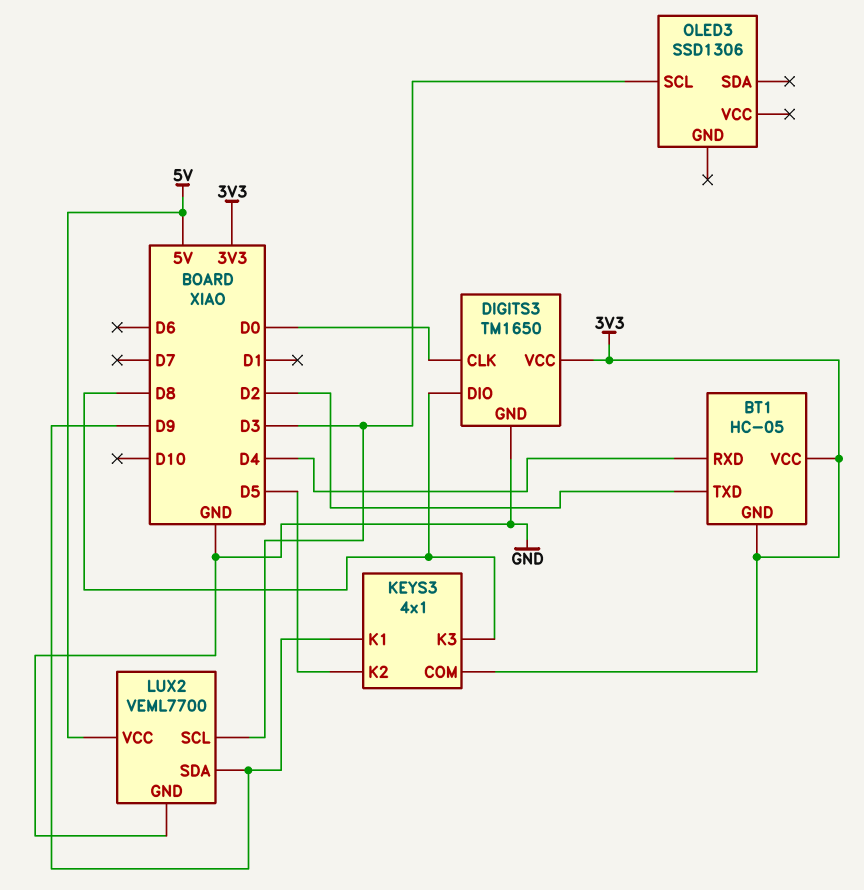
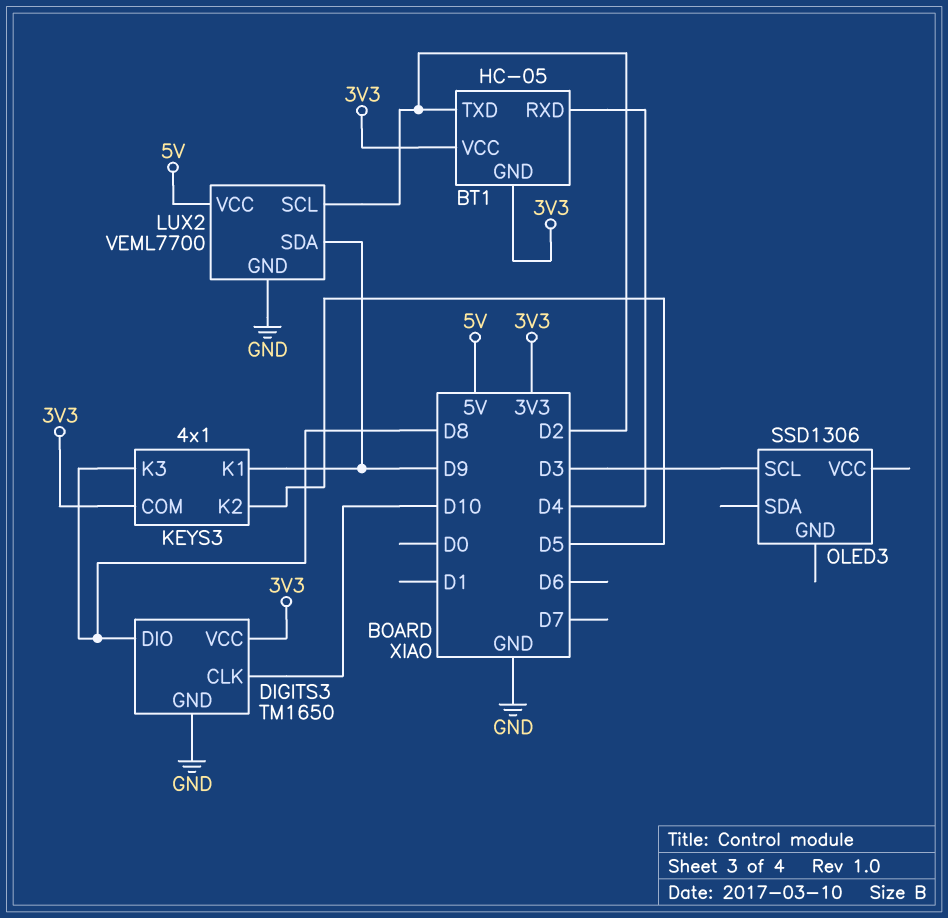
DIGITS3 pin CLK: D0 -> D10
LUX2 pin SCL: D3 -> D2

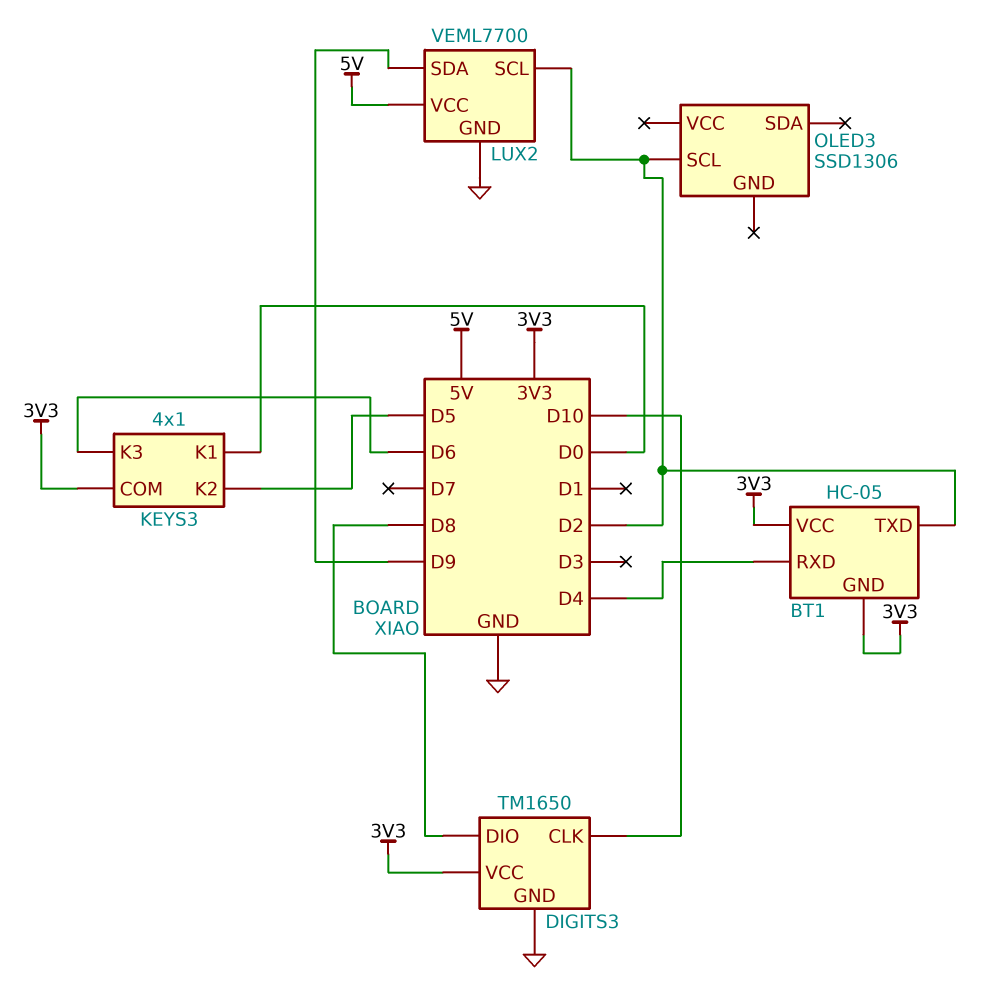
KEYS3 pin K1: D9 -> D0
KEYS3 pin K3: D8 -> D6
OLED3 pin SCL: D3 -> D2

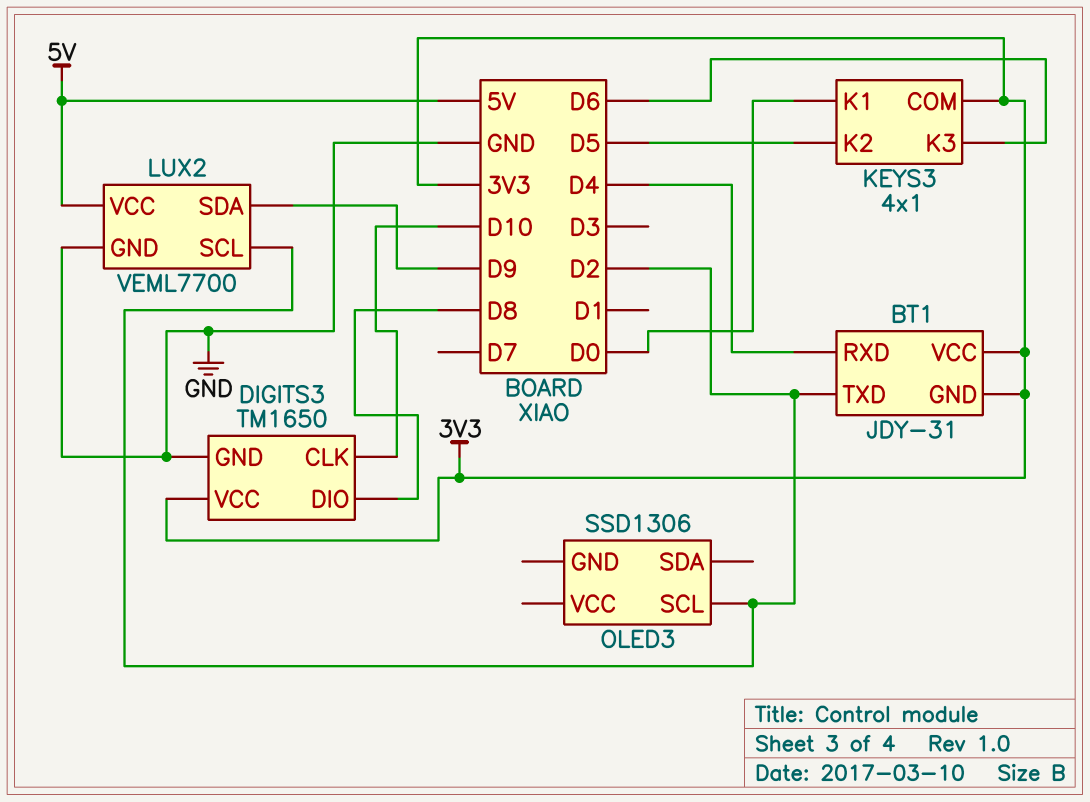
BT1: HC-05 -> JDY-31

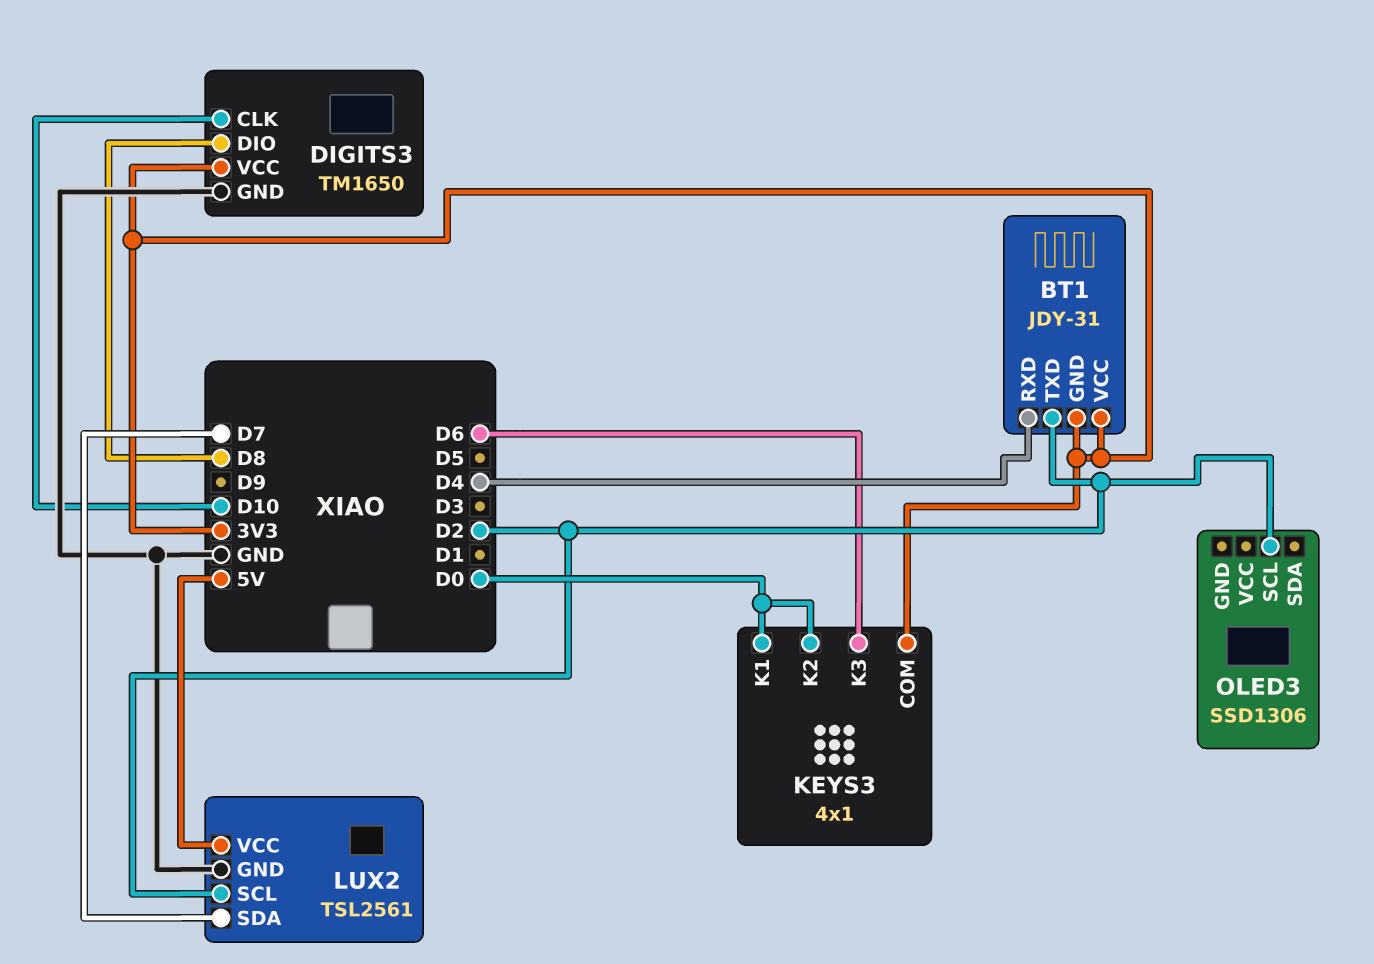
KEYS3 pin K2: D5 -> D0
LUX2: VEML7700 -> TSL2561
LUX2 pin SDA: D9 -> D7

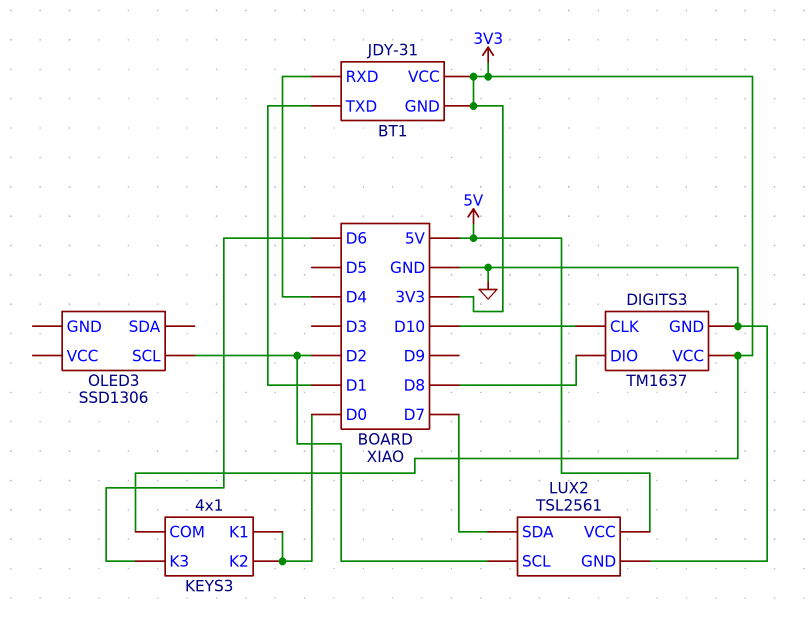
BT1 pin TXD: D2 -> D1
DIGITS3: TM1650 -> TM1637

